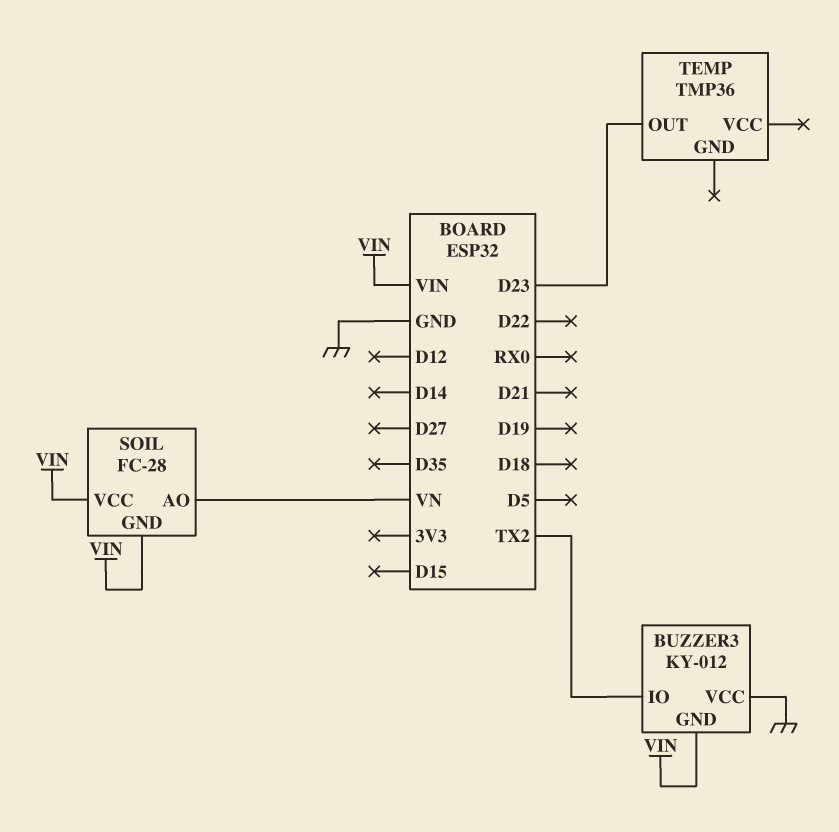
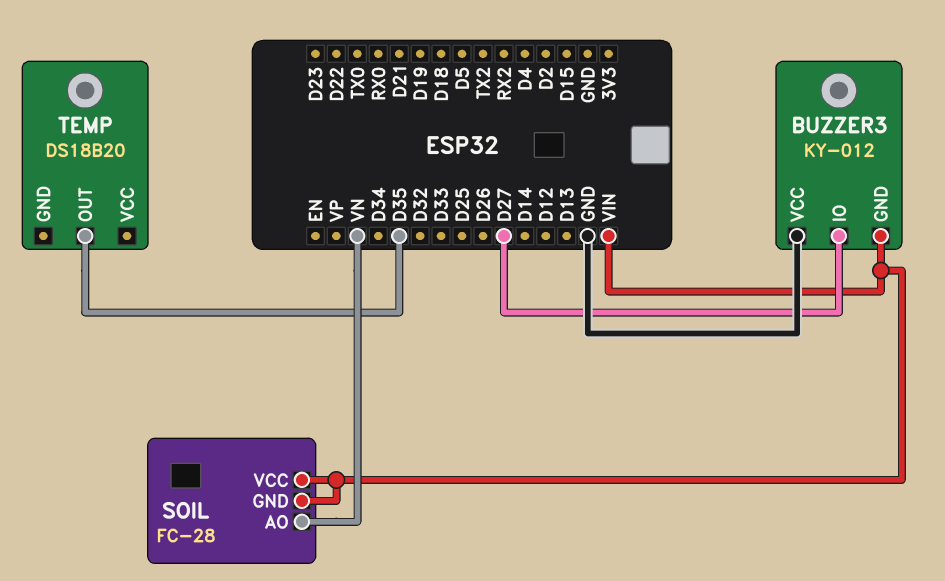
BUZZER3 pin IO: TX2 -> D27
TEMP: TMP36 -> DS18B20
TEMP pin OUT: D23 -> D35

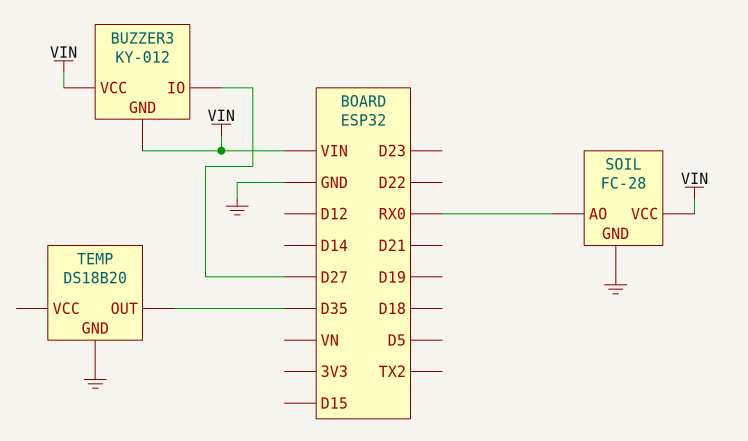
BUZZER3 pin VCC: GND -> VIN
SOIL pin AO: VN -> RX0
SOIL pin GND: VIN -> GND
TEMP pin GND: none -> GND

